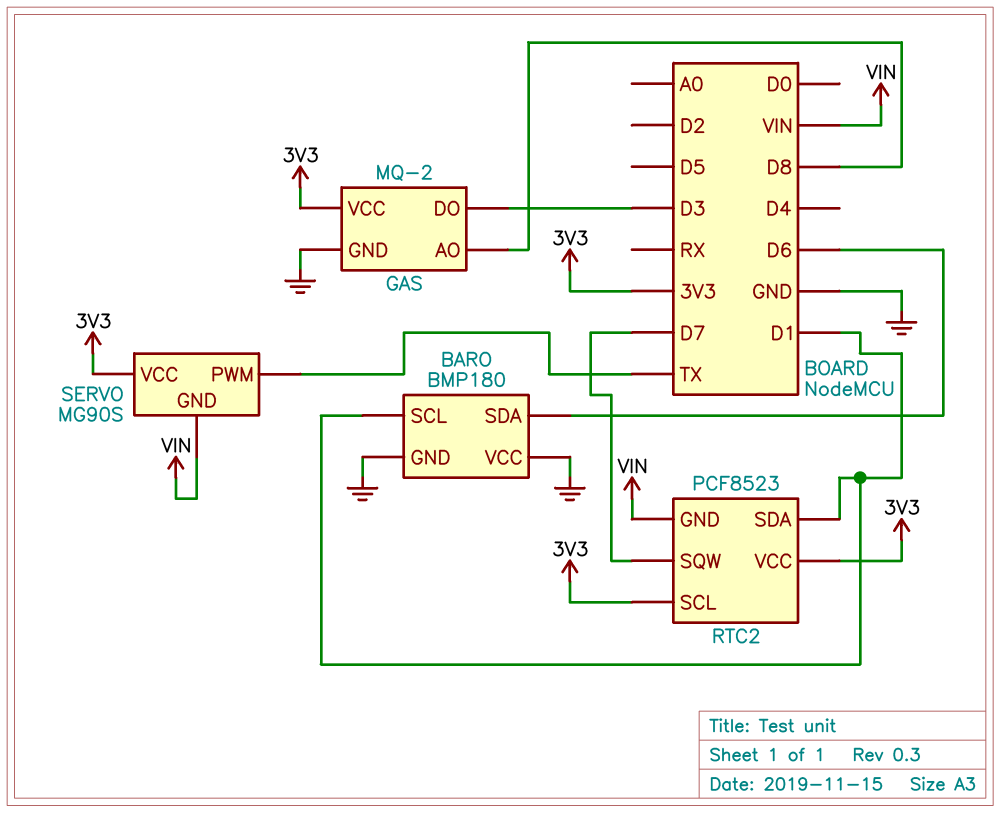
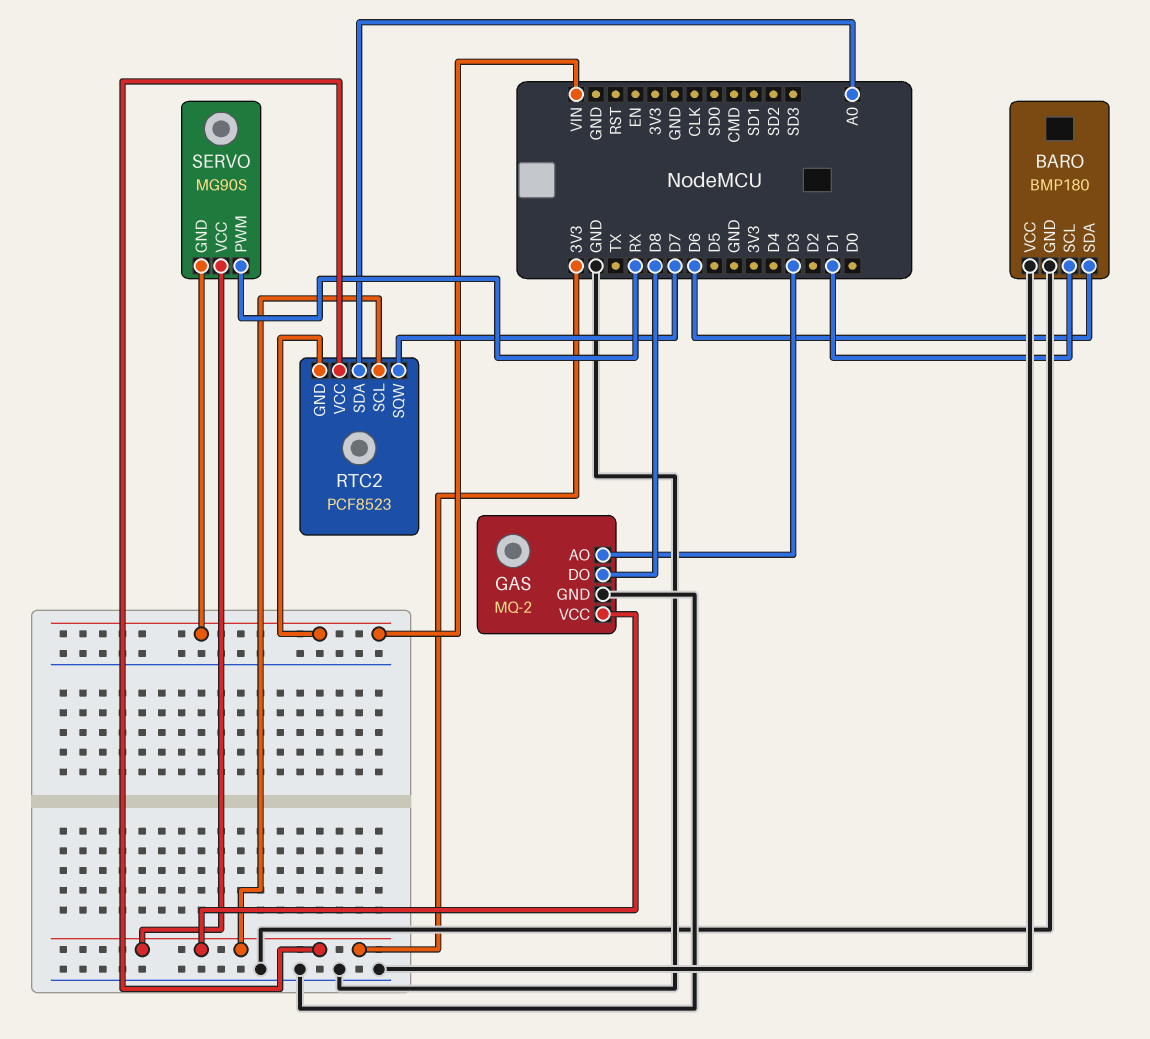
GAS pin AO: D8 -> D3
GAS pin DO: D3 -> D8
RTC2 pin SDA: D1 -> A0
SERVO pin PWM: TX -> RX

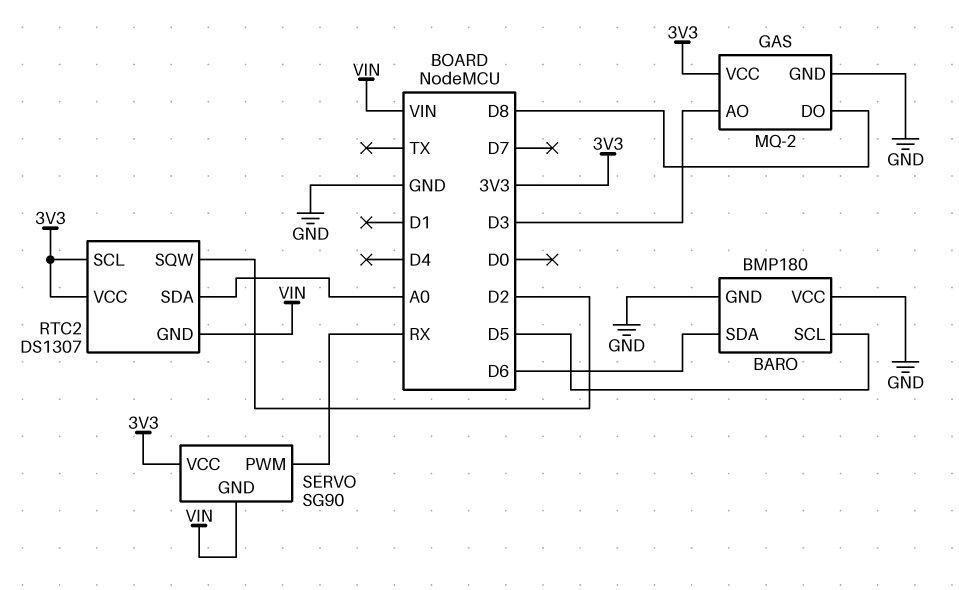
BARO pin SCL: D1 -> D5
RTC2: PCF8523 -> DS1307
RTC2 pin SQW: D7 -> D2
SERVO: MG90S -> SG90

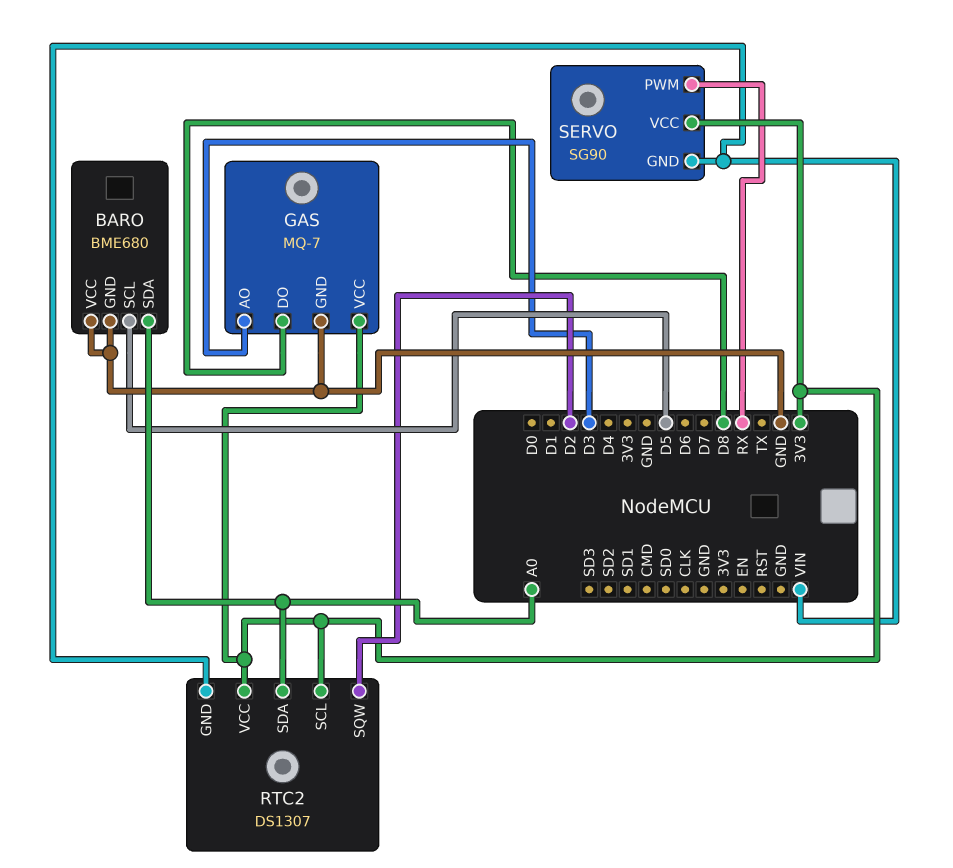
BARO: BMP180 -> BME680
BARO pin SDA: D6 -> A0
GAS: MQ-2 -> MQ-7

